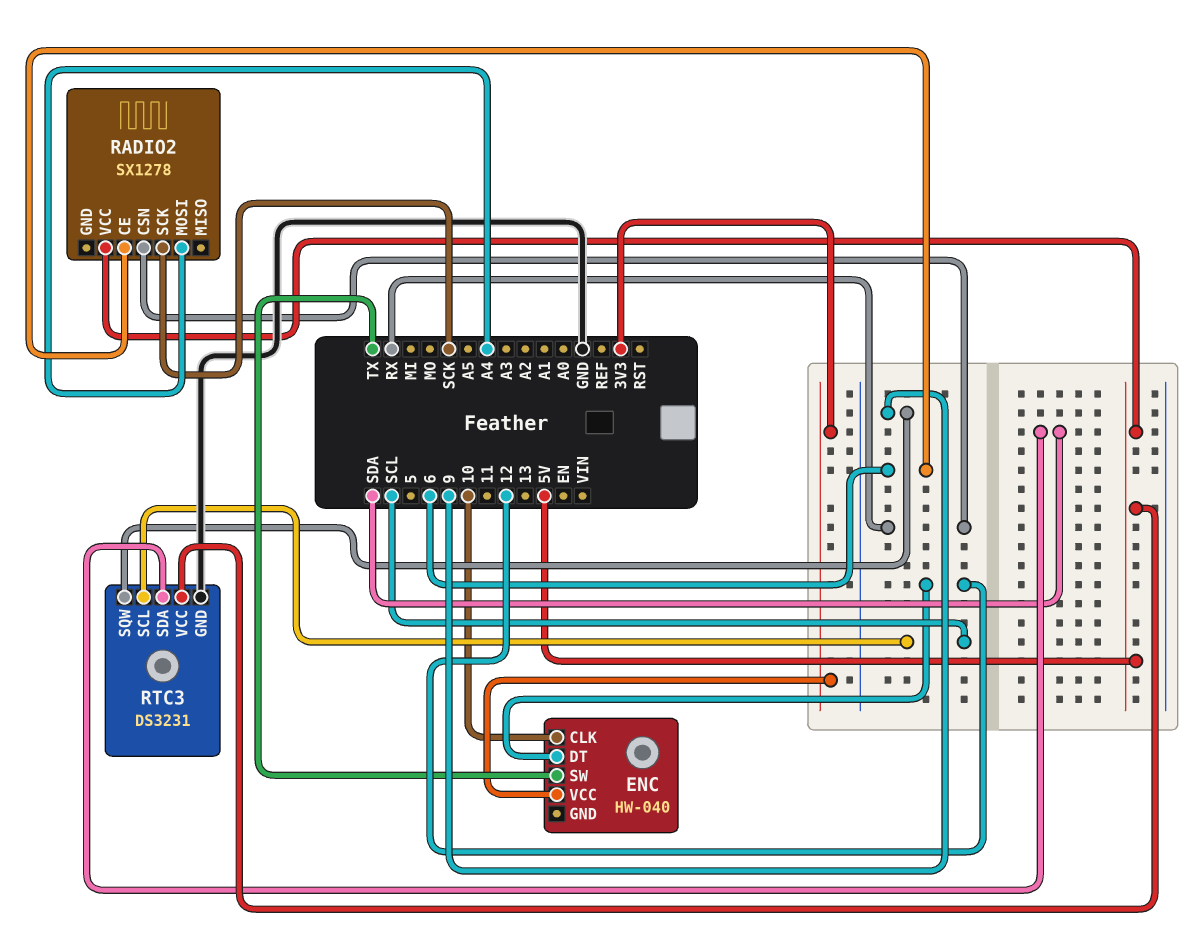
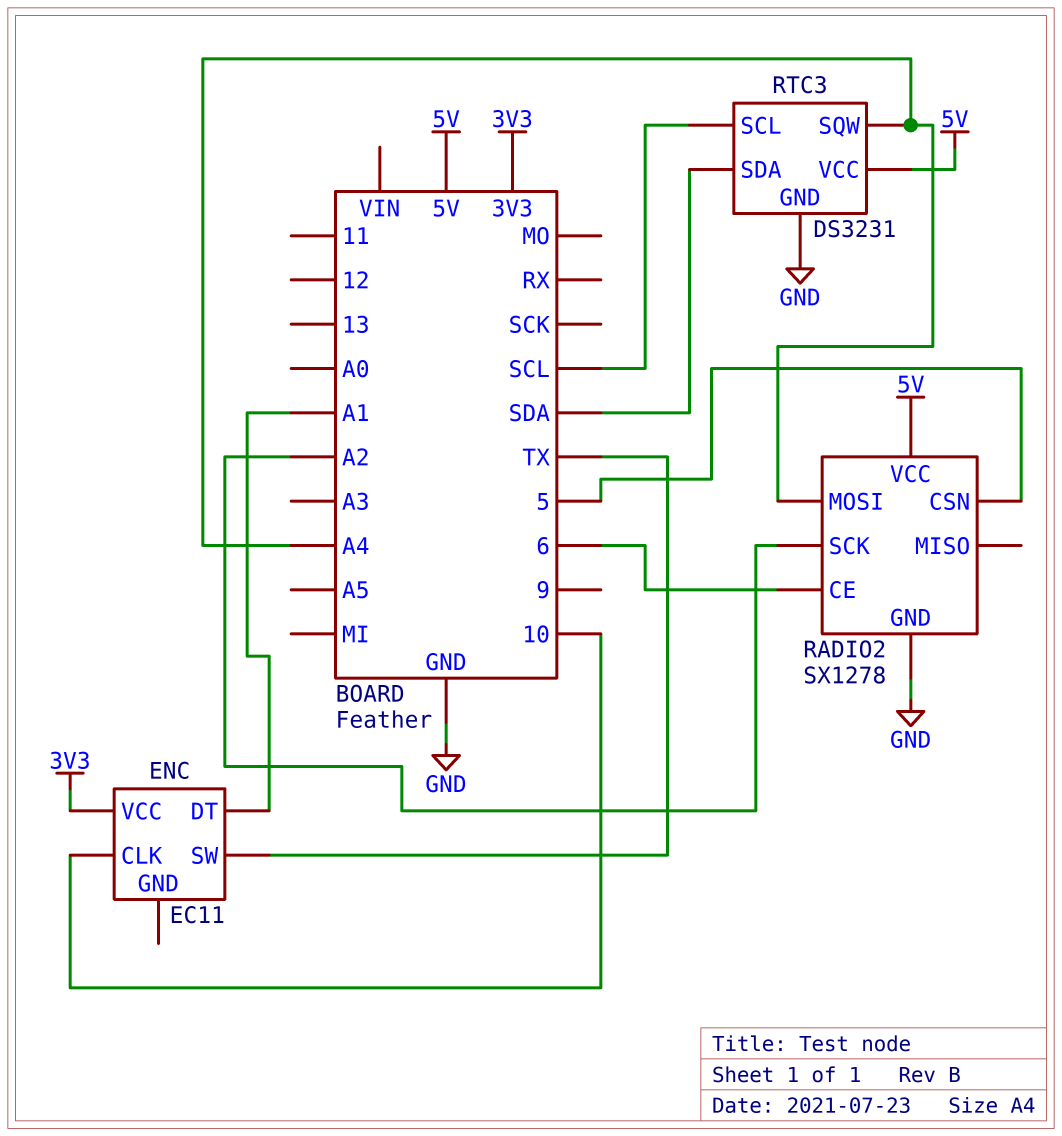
ENC: HW-040 -> EC11
ENC pin DT: 12 -> A1
RADIO2 pin CSN: RX -> 5
RADIO2 pin GND: none -> GND
RADIO2 pin SCK: SCK -> A2
RTC3 pin SQW: 9 -> A4

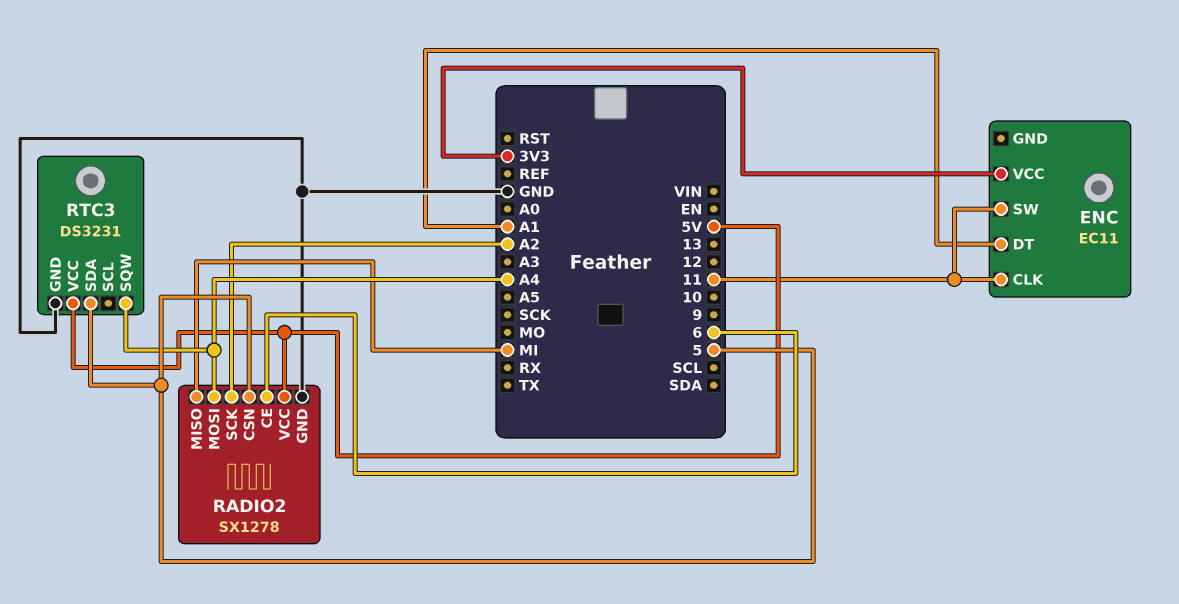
ENC pin CLK: 10 -> 11
ENC pin SW: TX -> 11
RADIO2 pin MISO: none -> MI
RTC3 pin SCL: SCL -> none
RTC3 pin SDA: SDA -> 5

